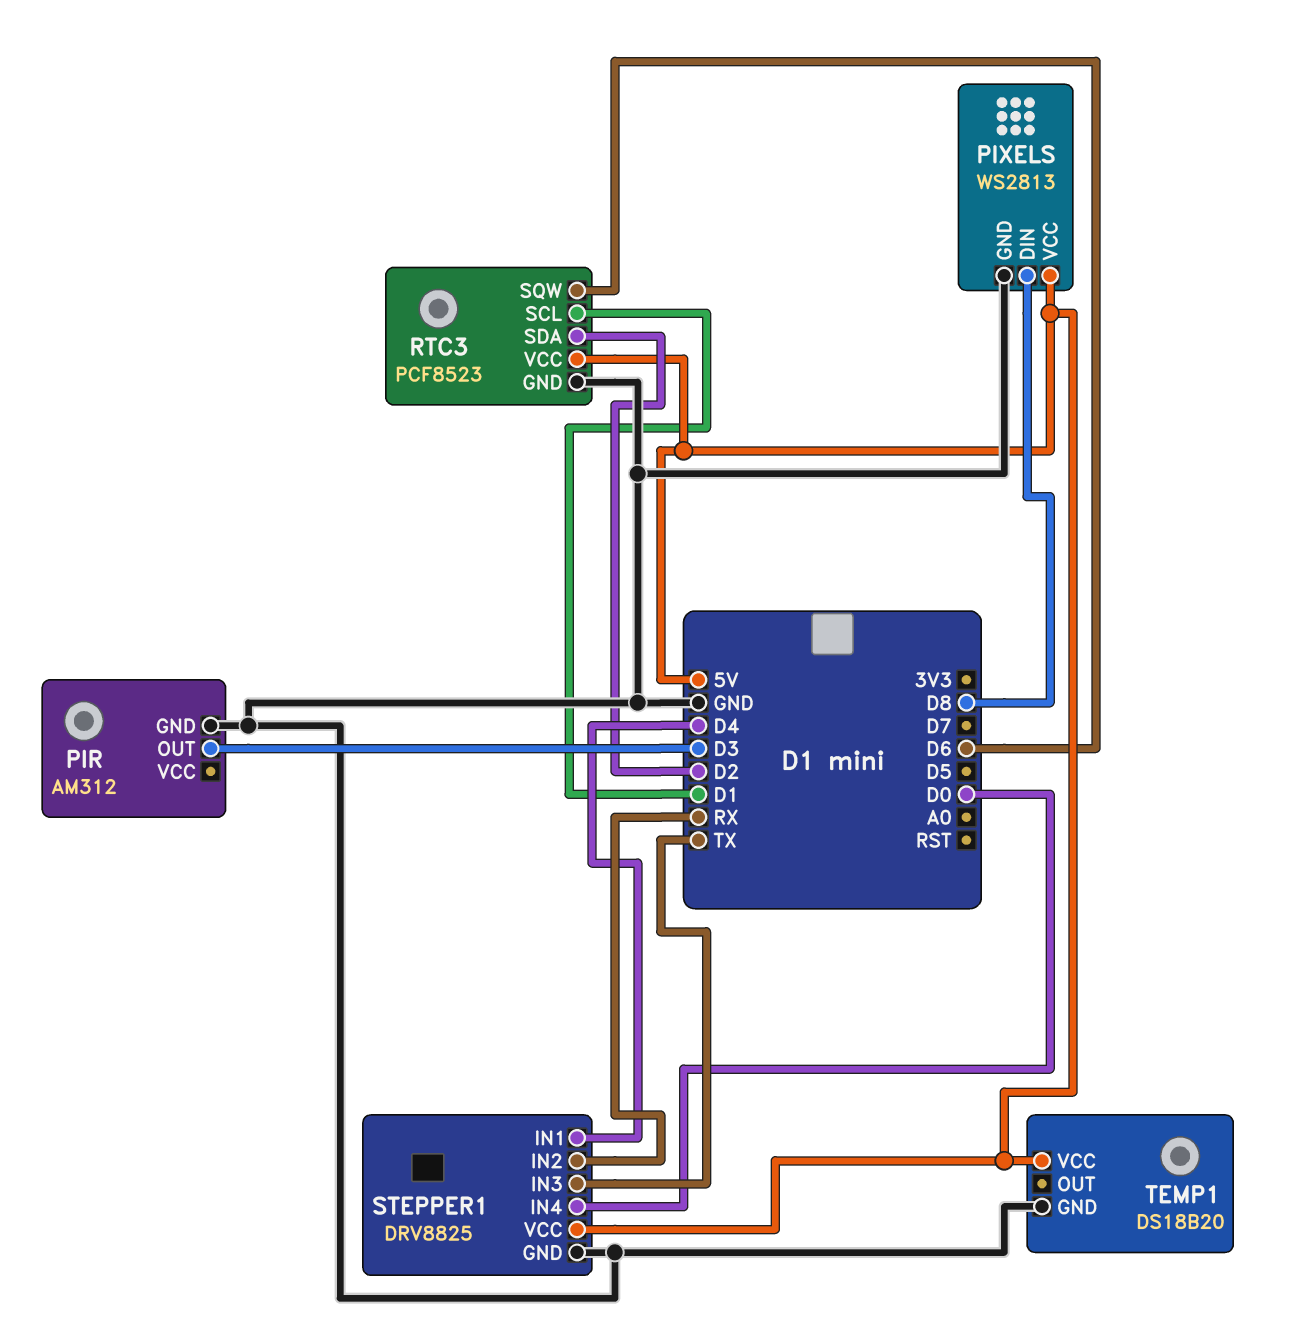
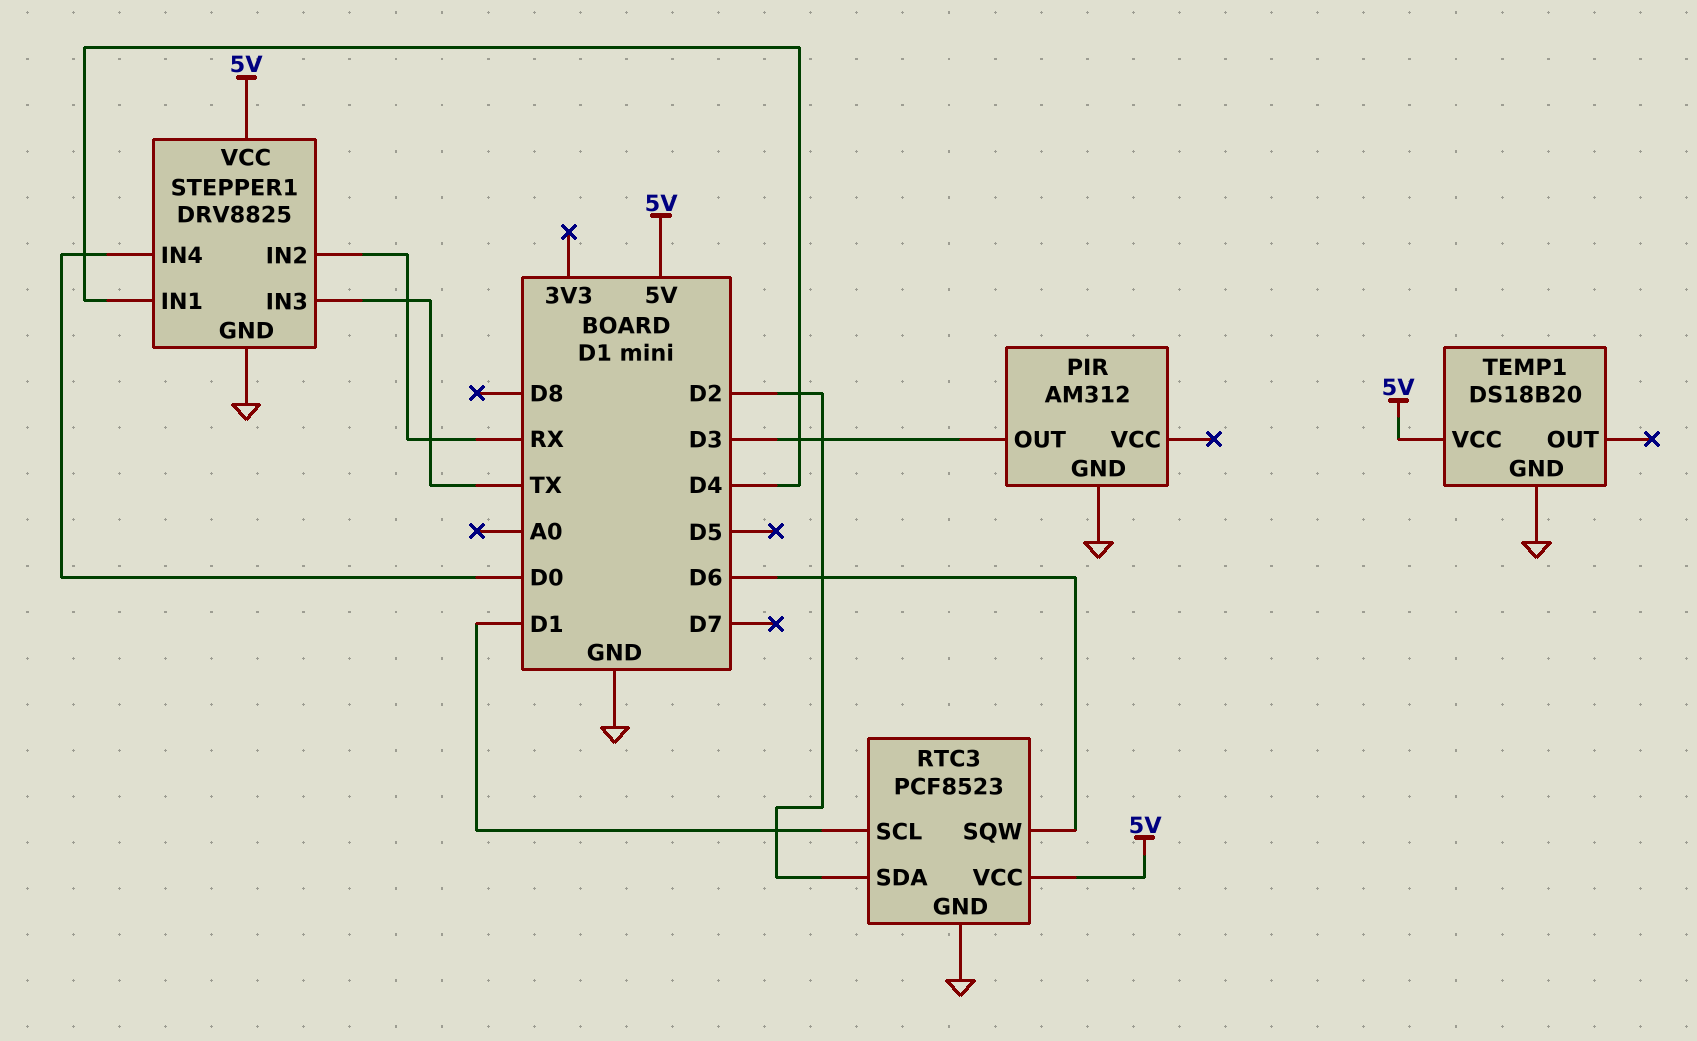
PIXELS: WS2813 -> none
PIXELS pin DIN: D8 -> none
PIXELS pin GND: GND -> none
PIXELS pin VCC: 5V -> none

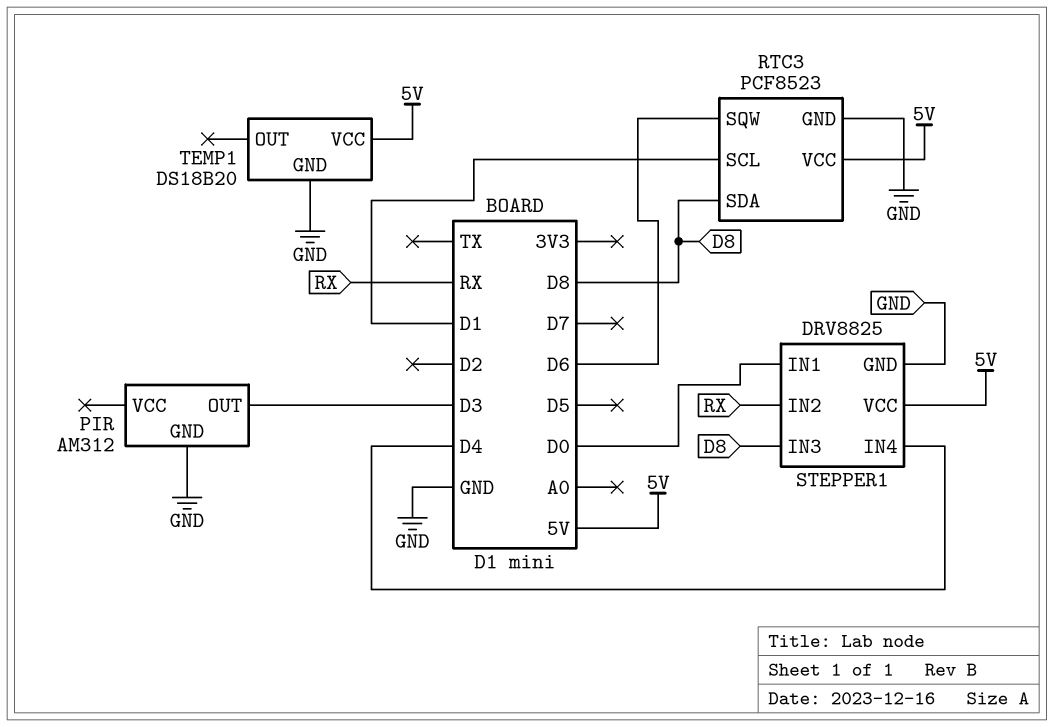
RTC3 pin SDA: D2 -> D8
STEPPER1 pin IN1: D4 -> D0
STEPPER1 pin IN3: TX -> D8
STEPPER1 pin IN4: D0 -> D4

